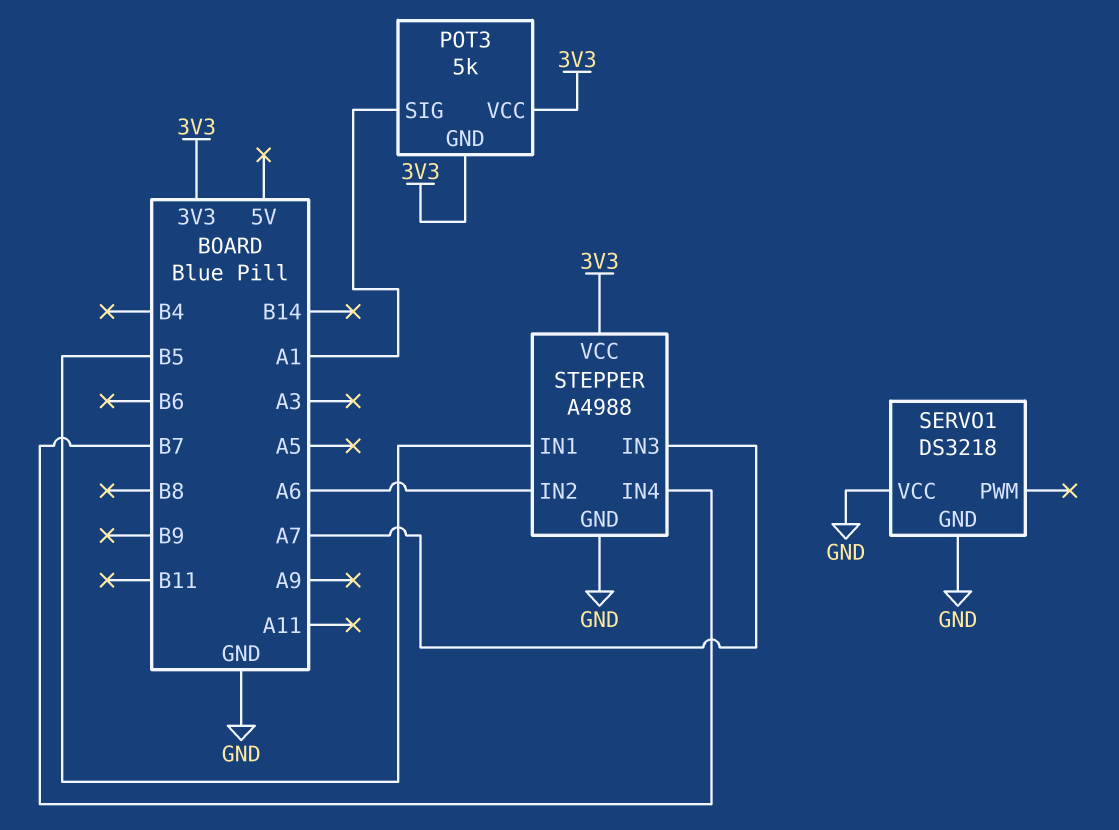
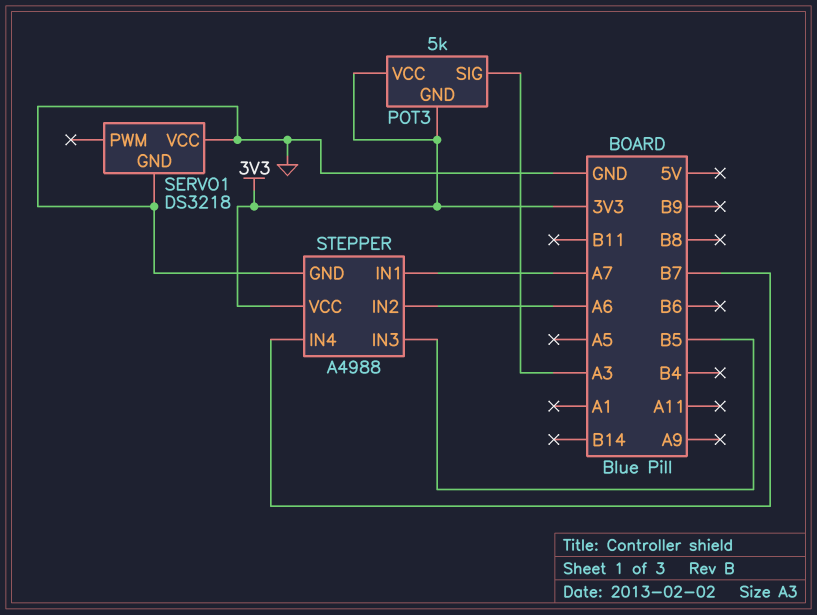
POT3 pin SIG: A1 -> A3
STEPPER pin IN1: B5 -> A7
STEPPER pin IN3: A7 -> B5

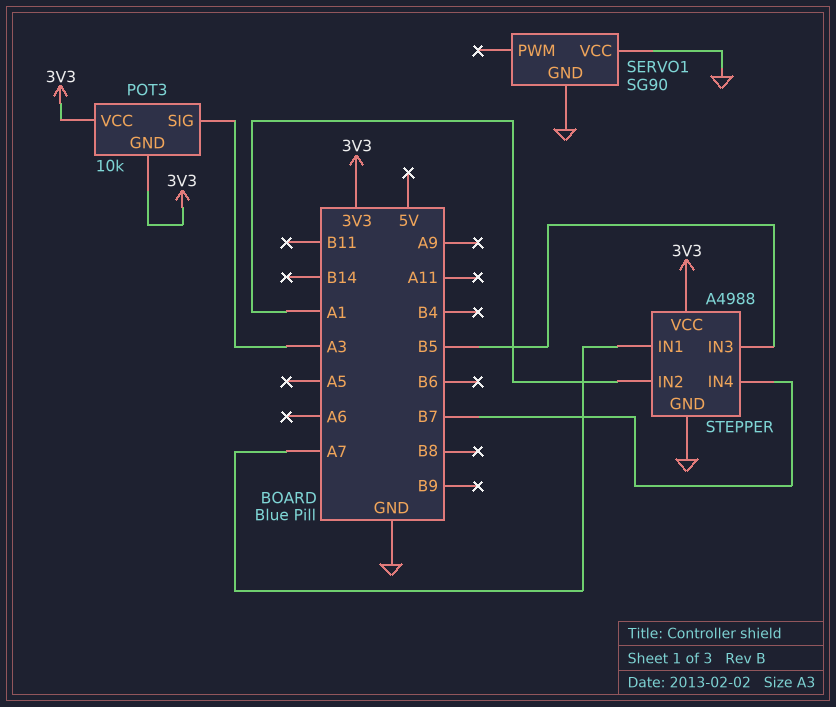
POT3: 5k -> 10k
SERVO1: DS3218 -> SG90
STEPPER pin IN2: A6 -> A1

